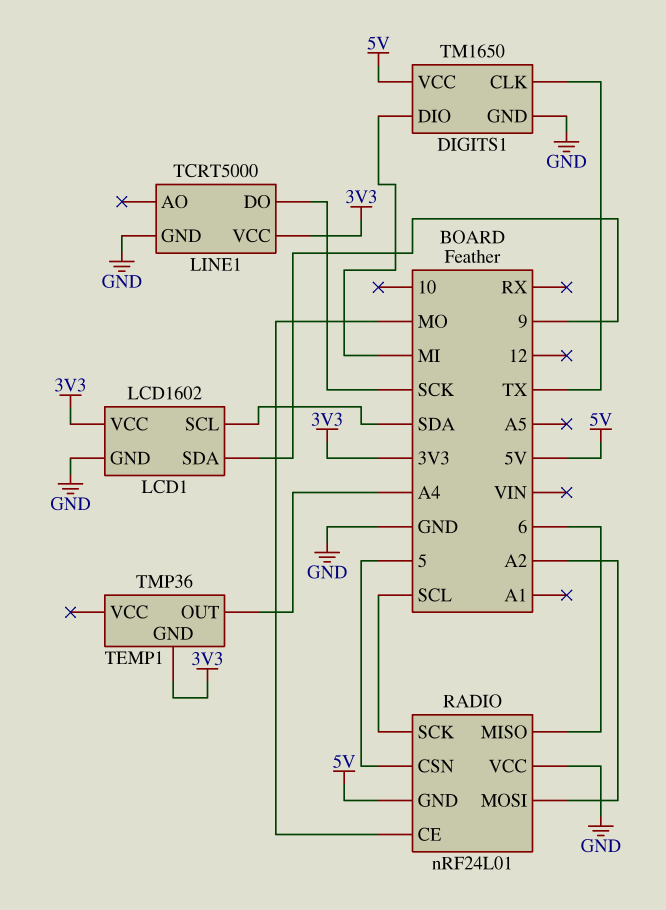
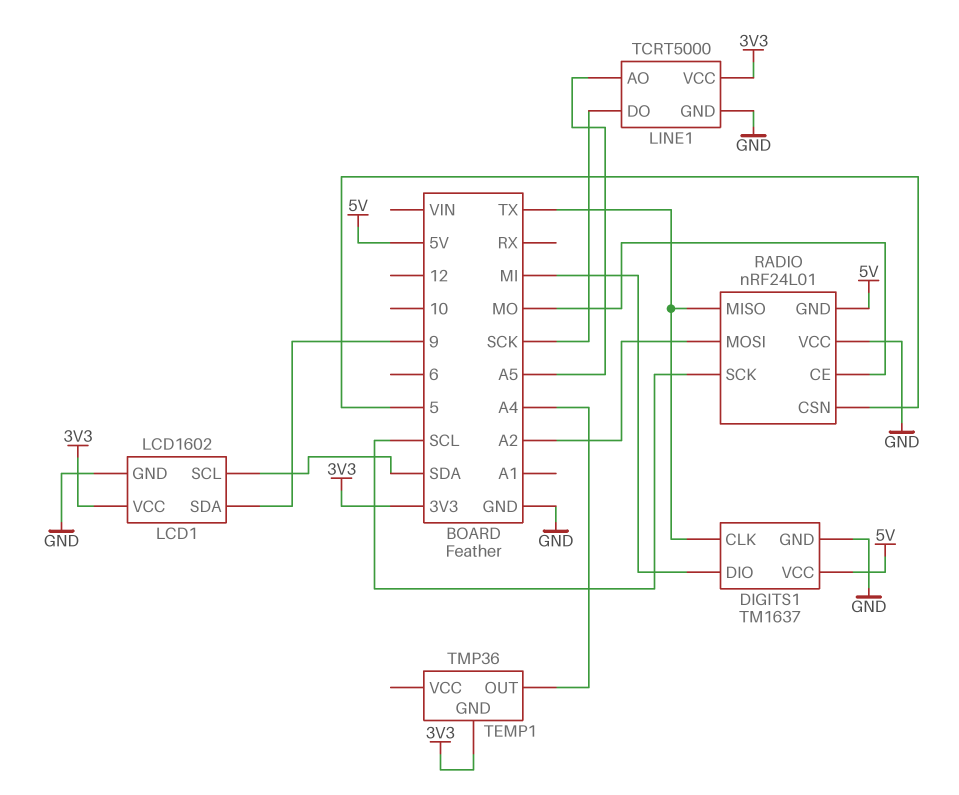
DIGITS1: TM1650 -> TM1637
LINE1 pin AO: none -> A5
RADIO pin MISO: 6 -> TX

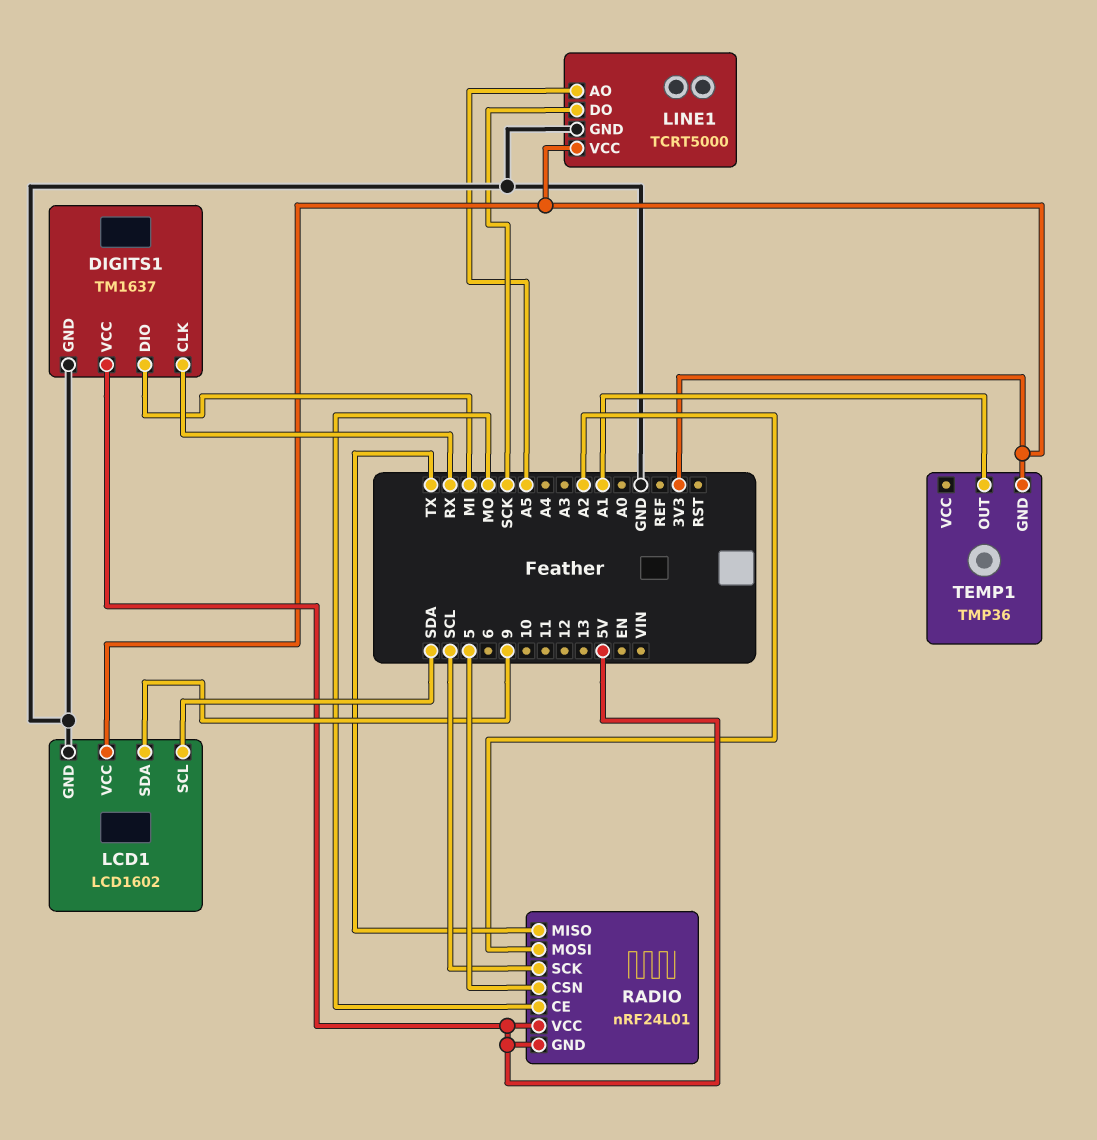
DIGITS1 pin CLK: TX -> RX
RADIO pin VCC: GND -> 5V
TEMP1 pin OUT: A4 -> A1

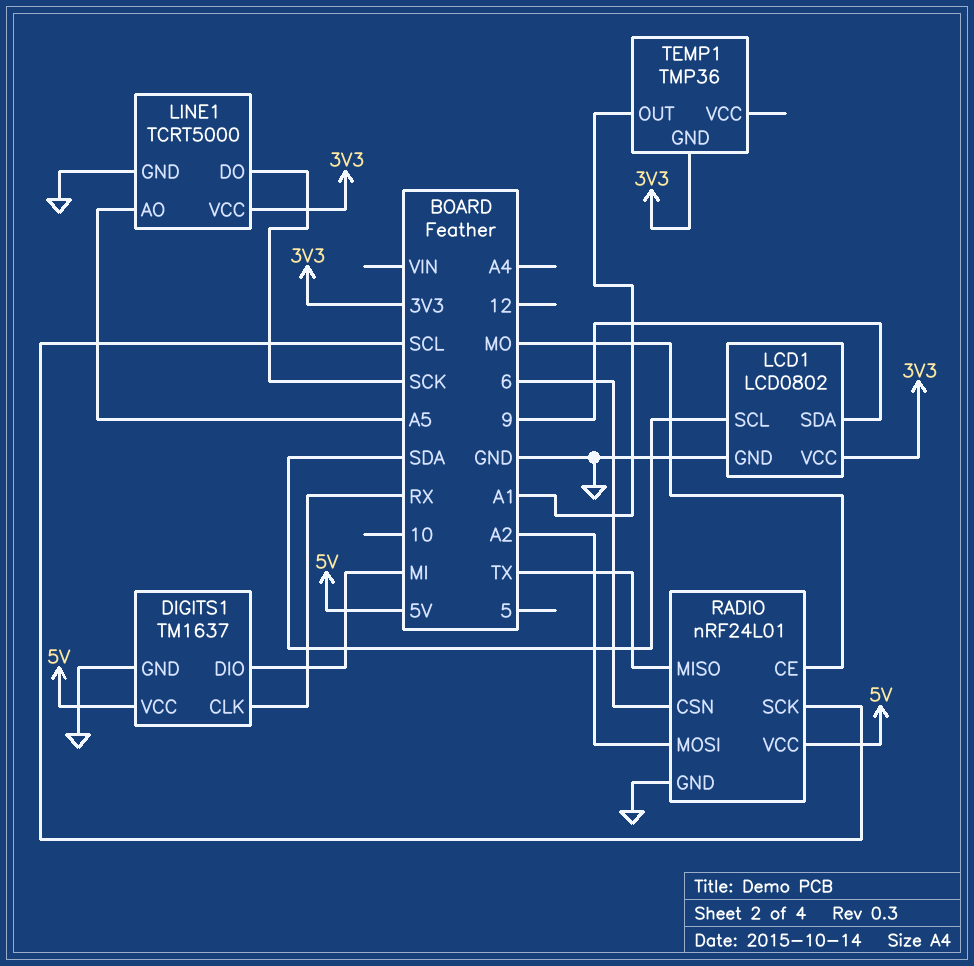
LCD1: LCD1602 -> LCD0802
RADIO pin CSN: 5 -> 6
RADIO pin GND: 5V -> GND

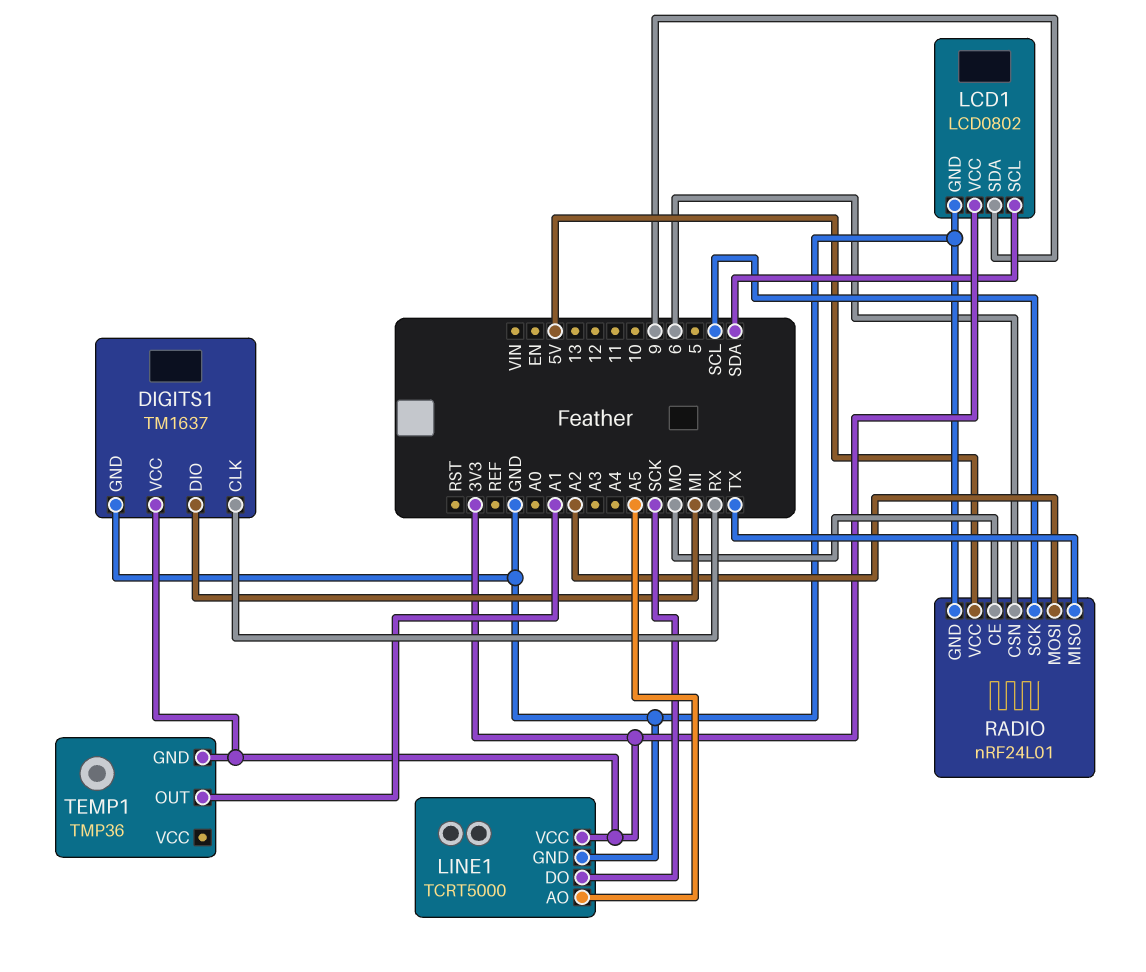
DIGITS1 pin VCC: 5V -> 3V3

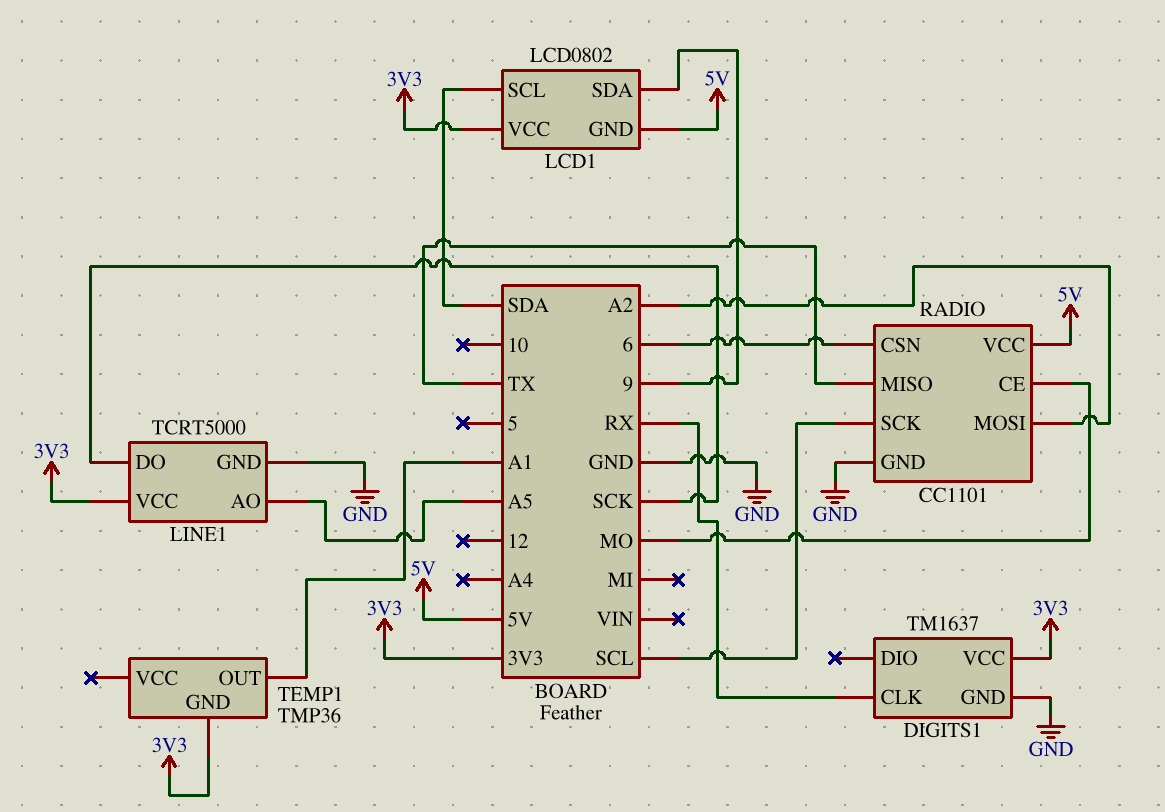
DIGITS1 pin DIO: MI -> none
LCD1 pin GND: GND -> 5V
RADIO: nRF24L01 -> CC1101

